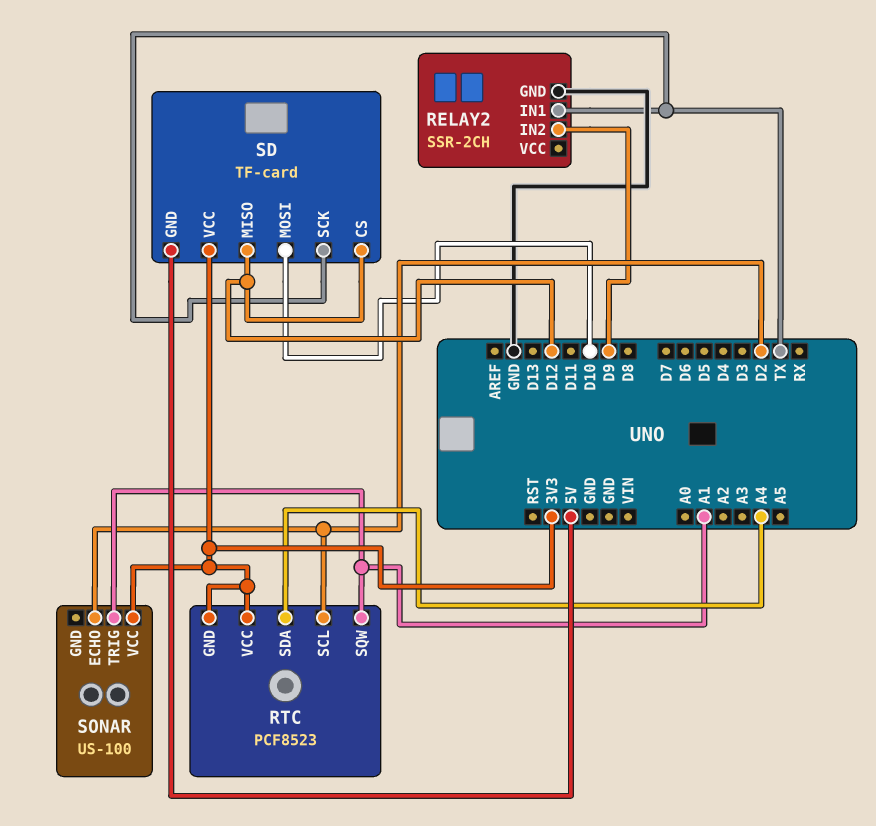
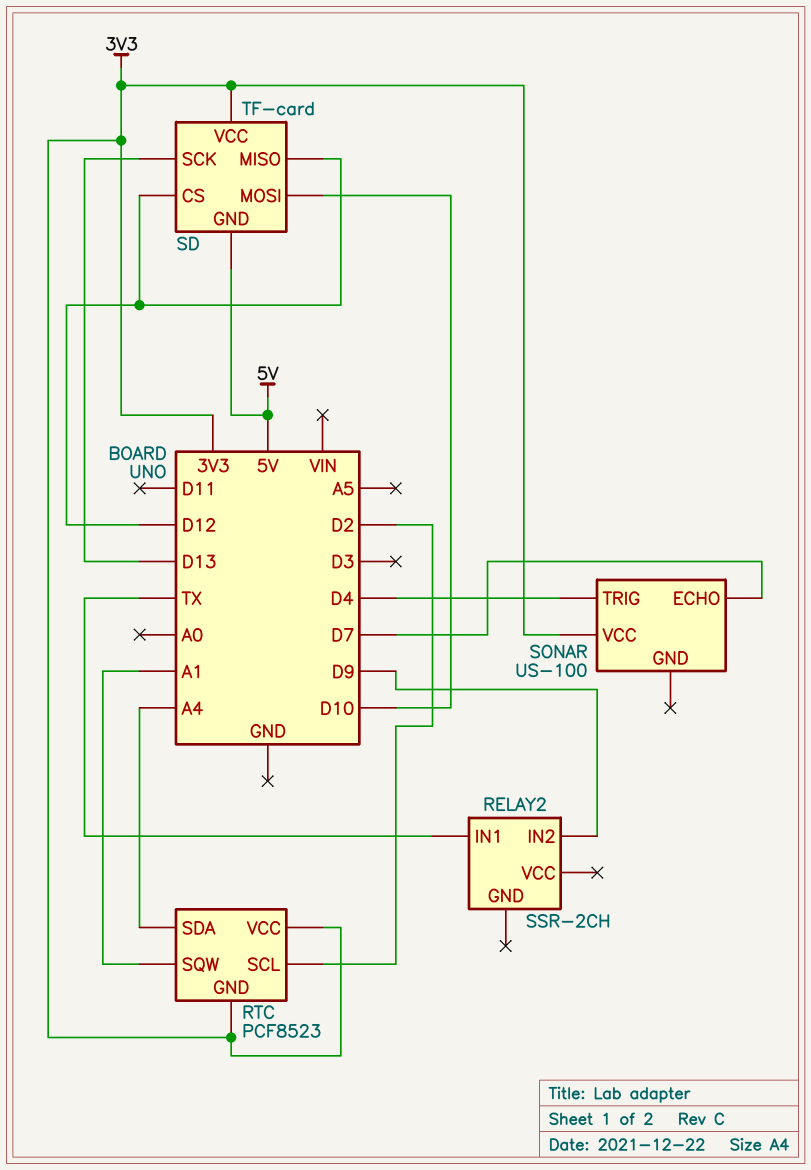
RELAY2 pin GND: GND -> none
SD pin SCK: TX -> D13
SONAR pin ECHO: D2 -> D7
SONAR pin TRIG: A1 -> D4

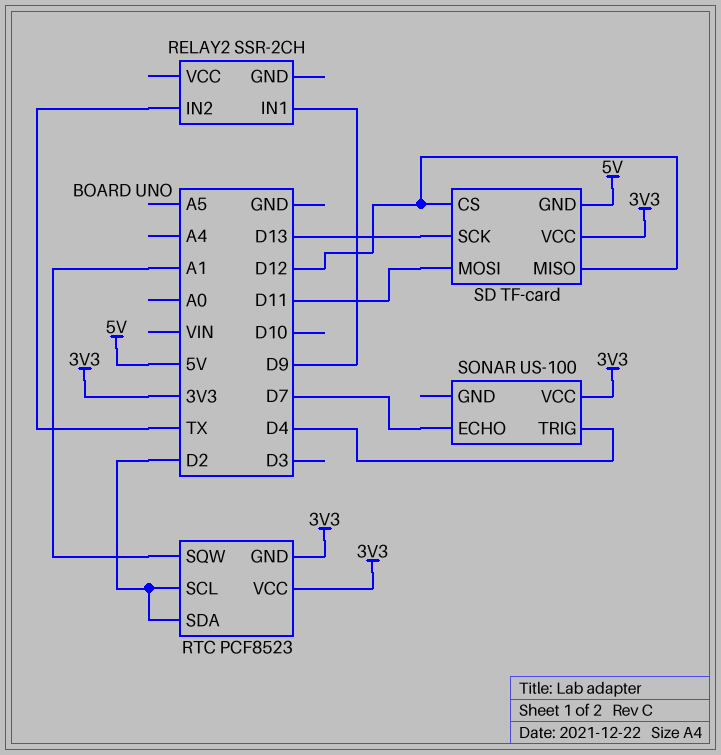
RELAY2 pin IN1: TX -> D9
RELAY2 pin IN2: D9 -> TX
RTC pin SDA: A4 -> D2
SD pin MOSI: D10 -> D11

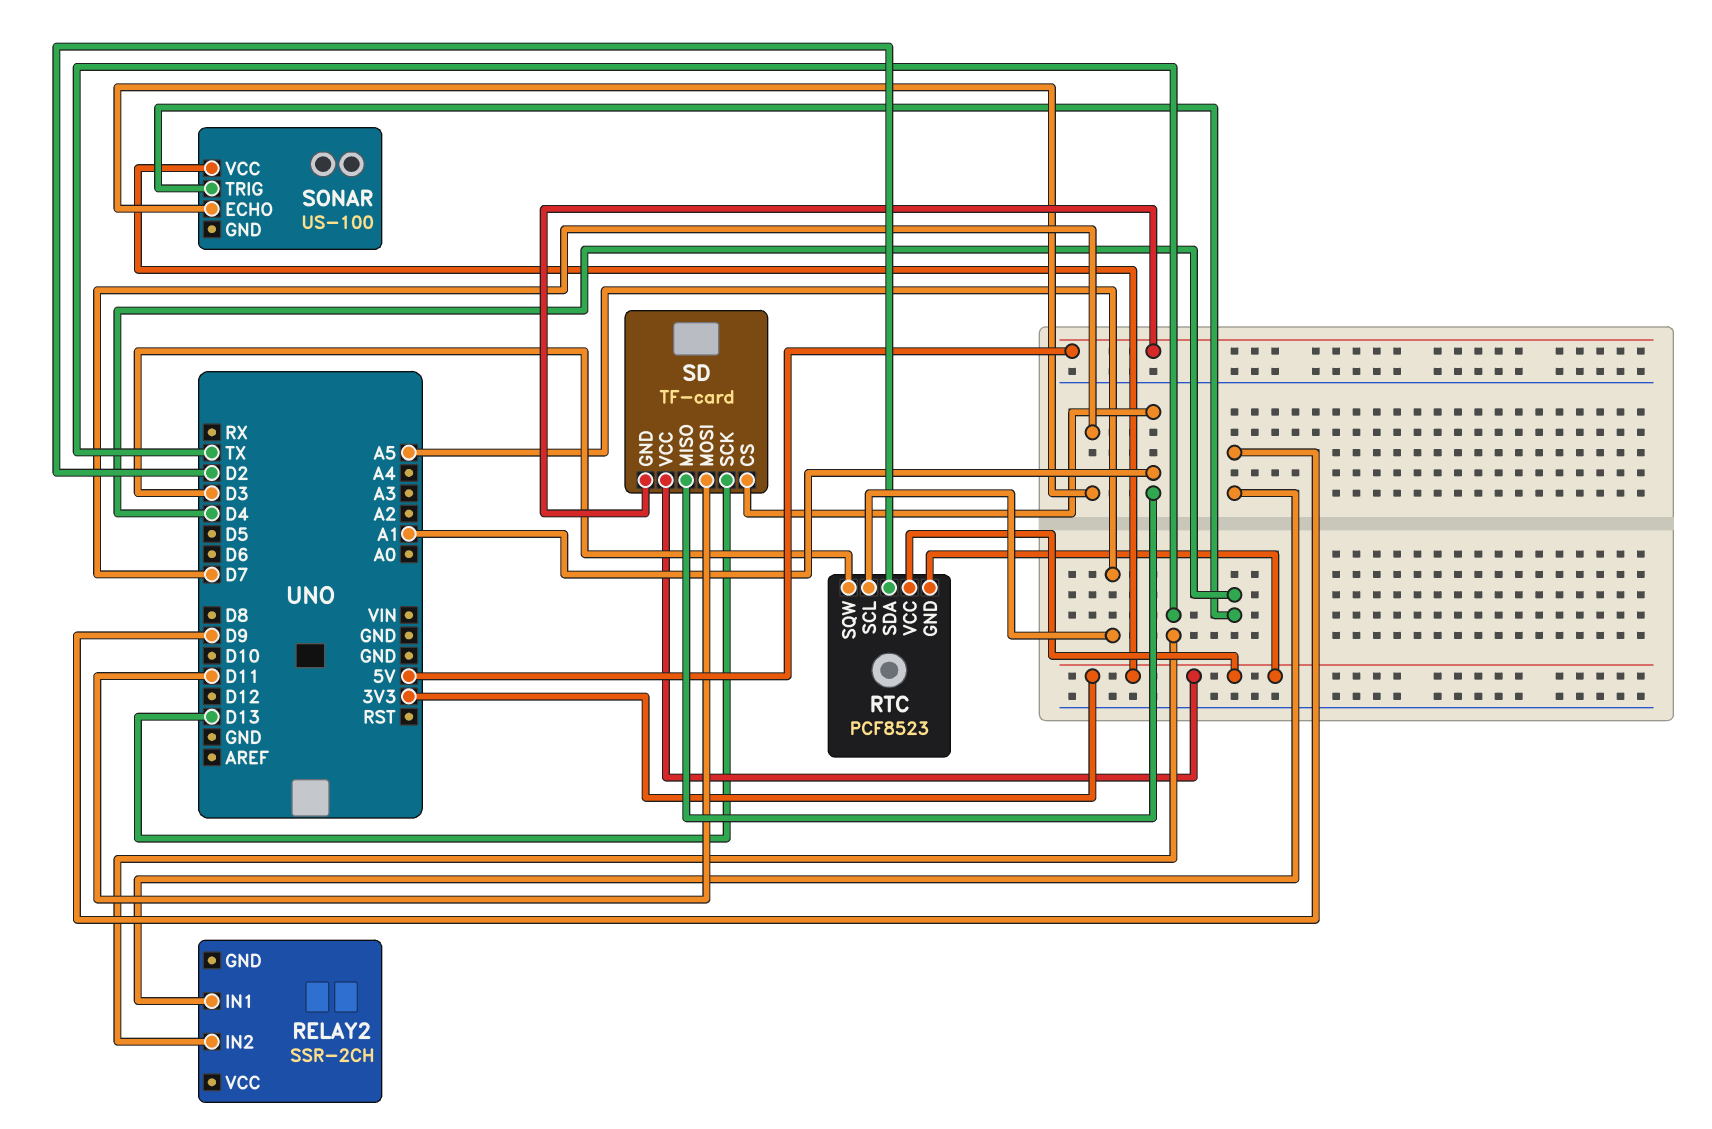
RTC pin SCL: D2 -> A5
RTC pin SQW: A1 -> D3
SD pin CS: D12 -> A1
SD pin MISO: D12 -> A1

